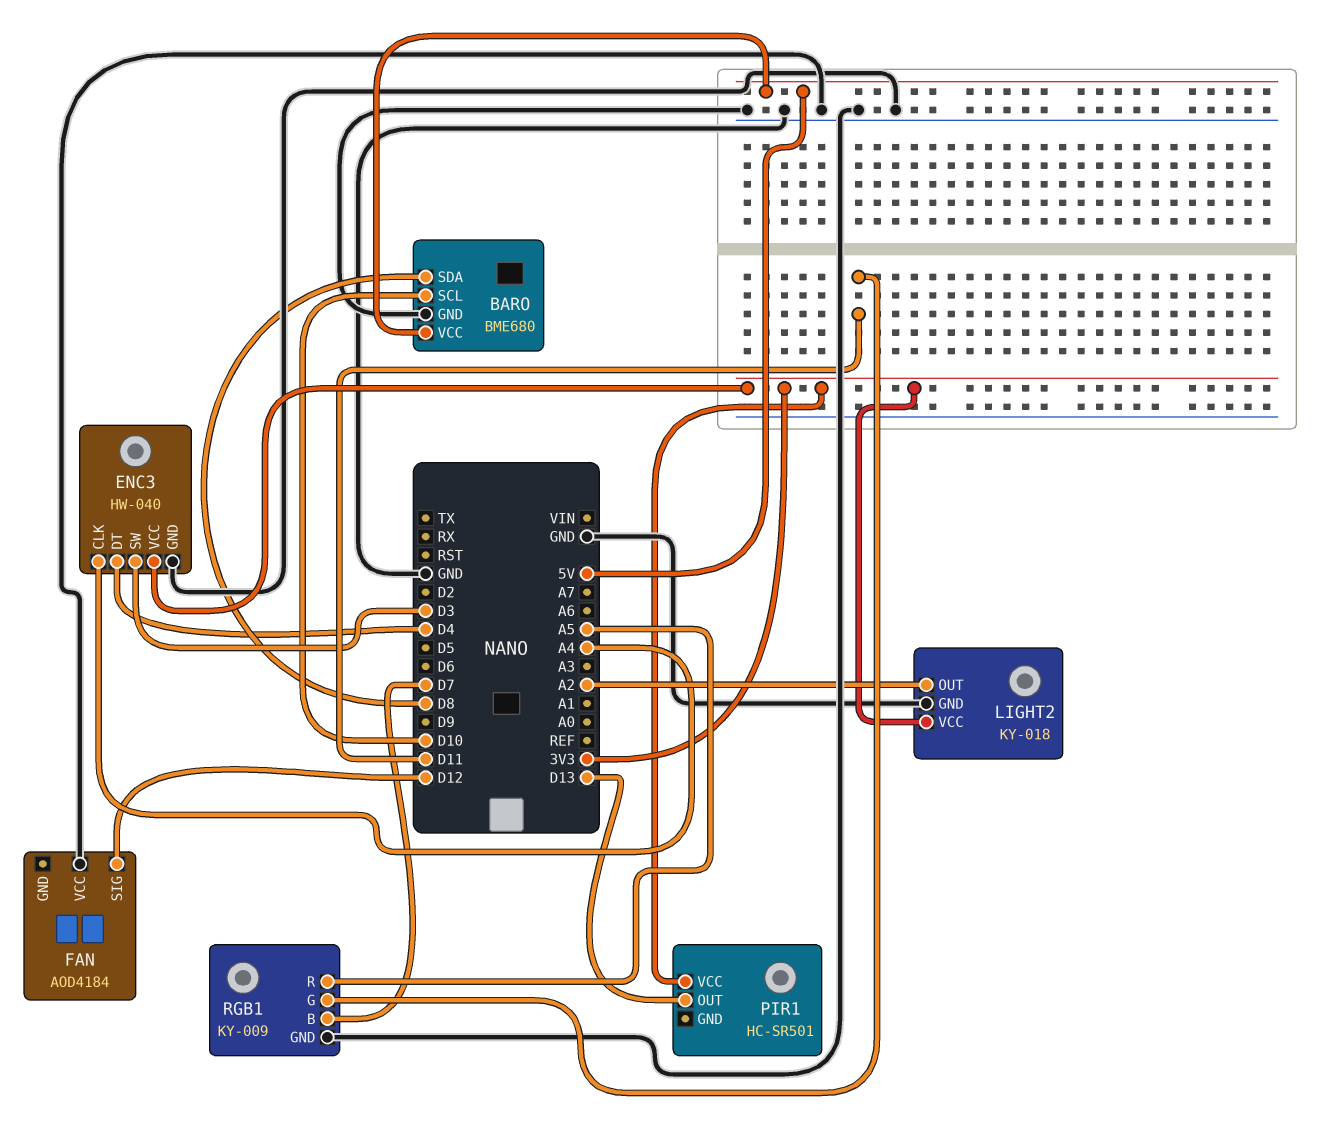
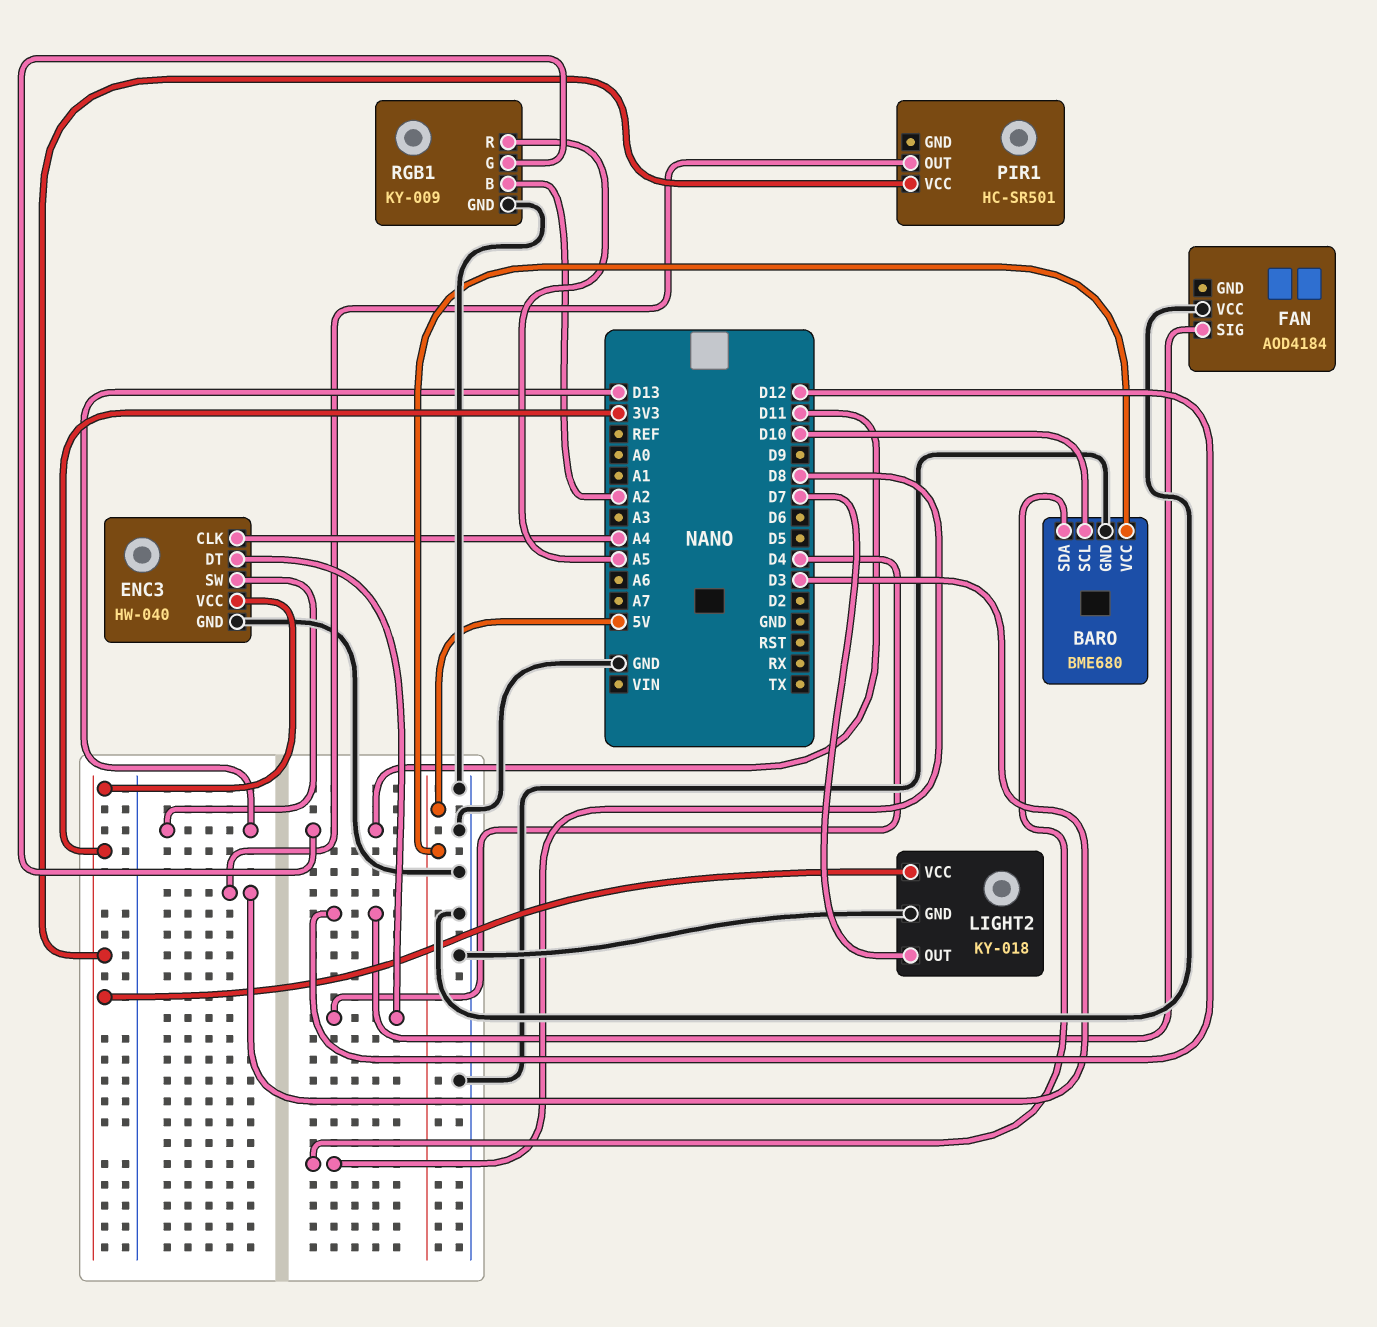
ENC3 pin SW: D3 -> D13
LIGHT2 pin OUT: A2 -> D7
PIR1 pin OUT: D13 -> D3
RGB1 pin B: D7 -> A2

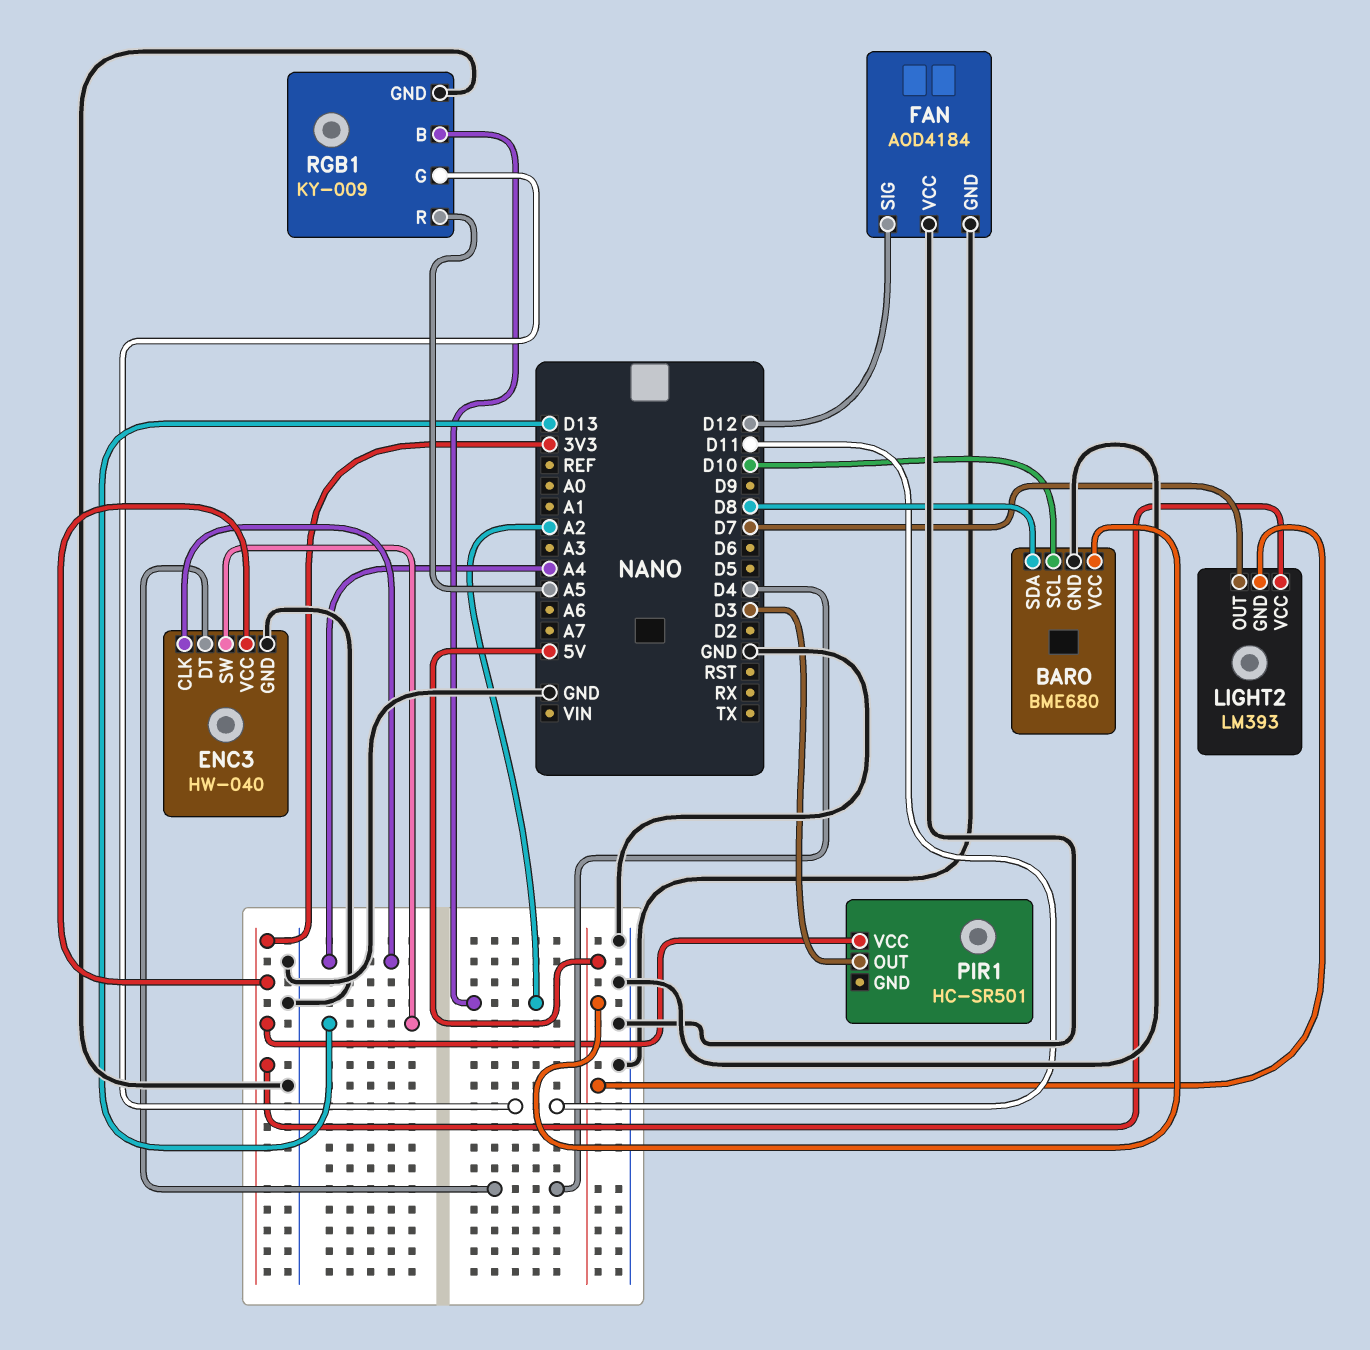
FAN pin GND: none -> GND
LIGHT2: KY-018 -> LM393
LIGHT2 pin GND: GND -> 5V

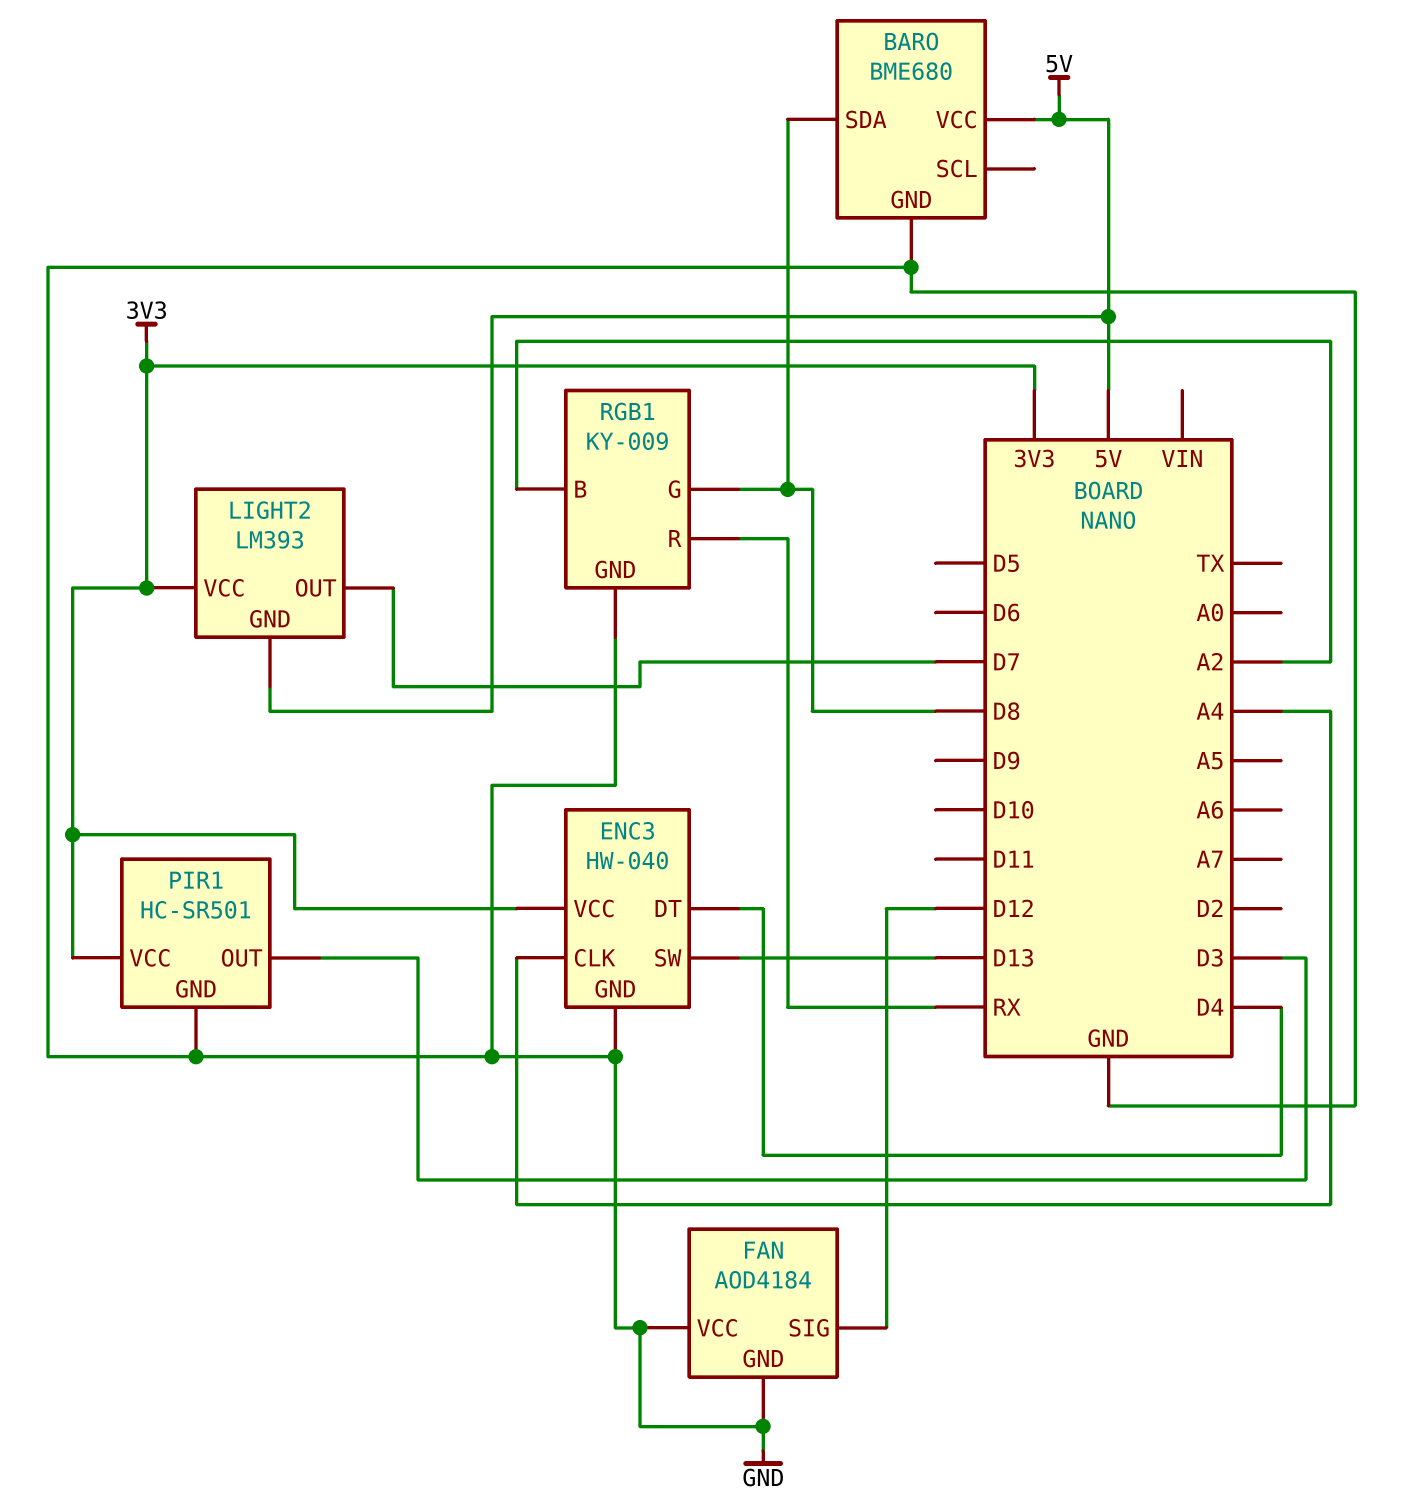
BARO pin SCL: D10 -> none
PIR1 pin GND: none -> GND
RGB1 pin G: D11 -> D8
RGB1 pin R: A5 -> RX

